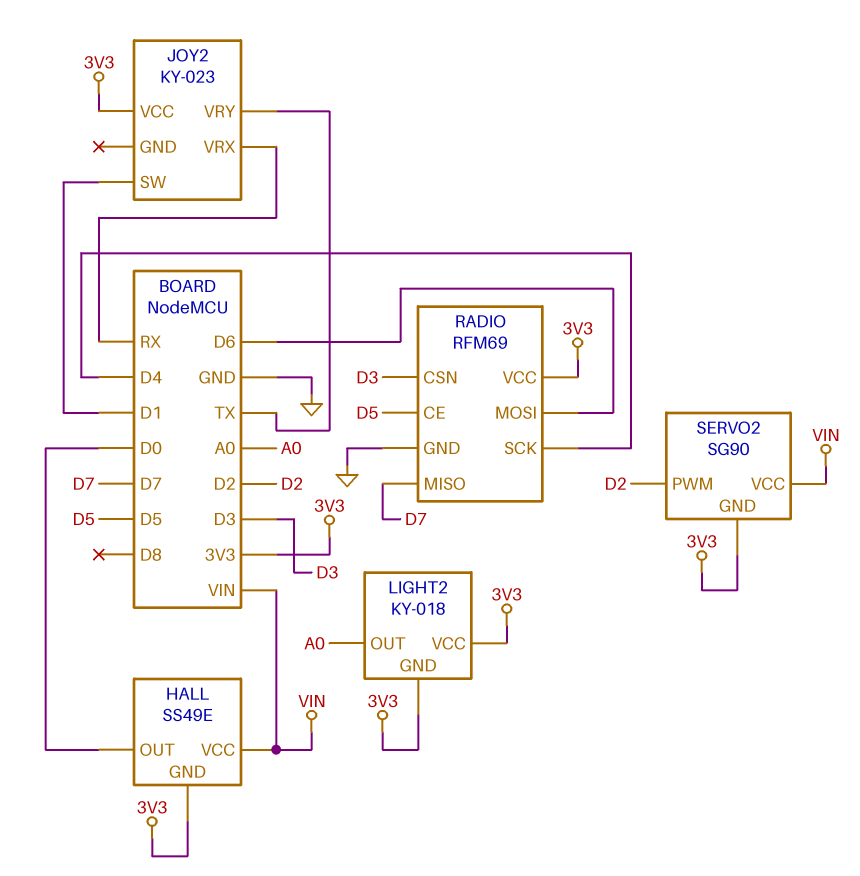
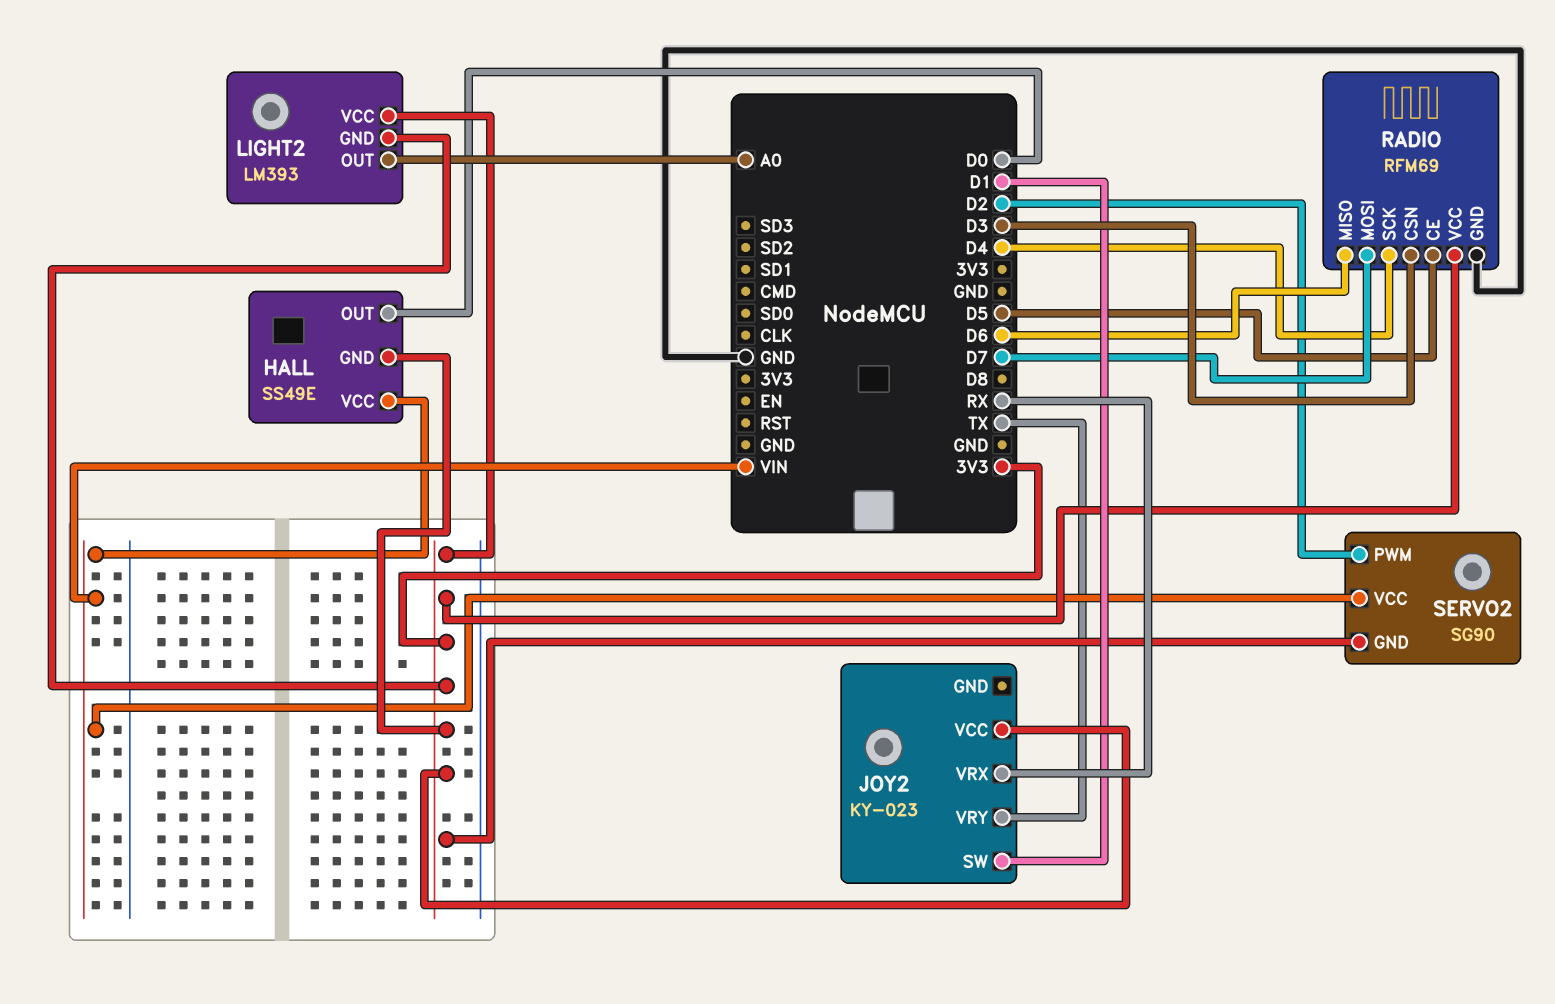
LIGHT2: KY-018 -> LM393
RADIO pin MISO: D7 -> D6
RADIO pin MOSI: D6 -> D7

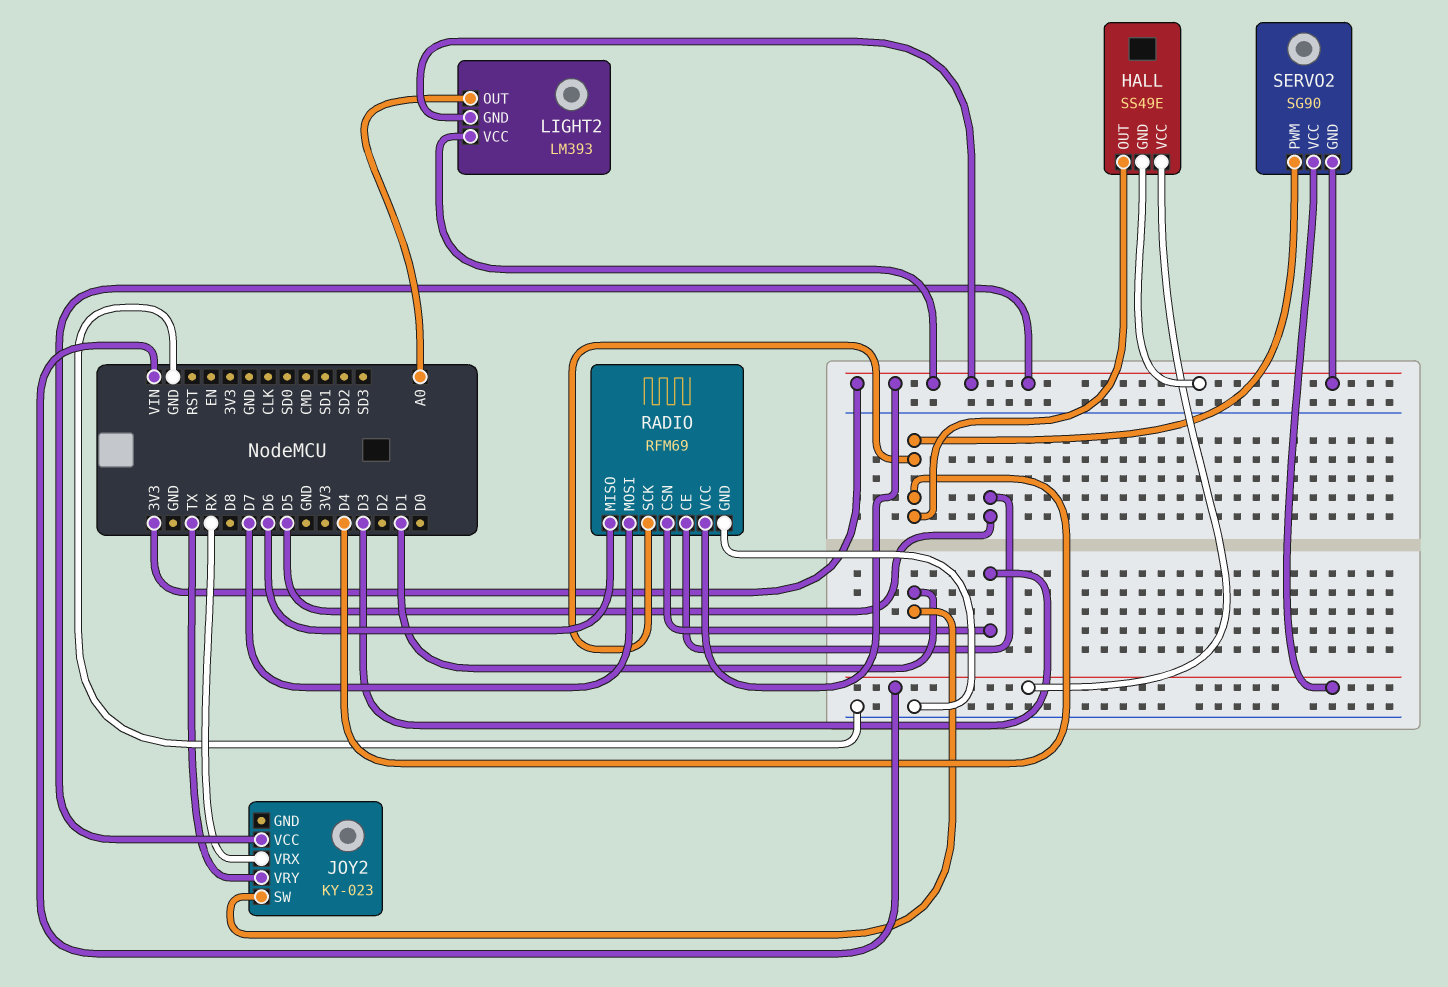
HALL pin OUT: D0 -> D4
SERVO2 pin PWM: D2 -> D4

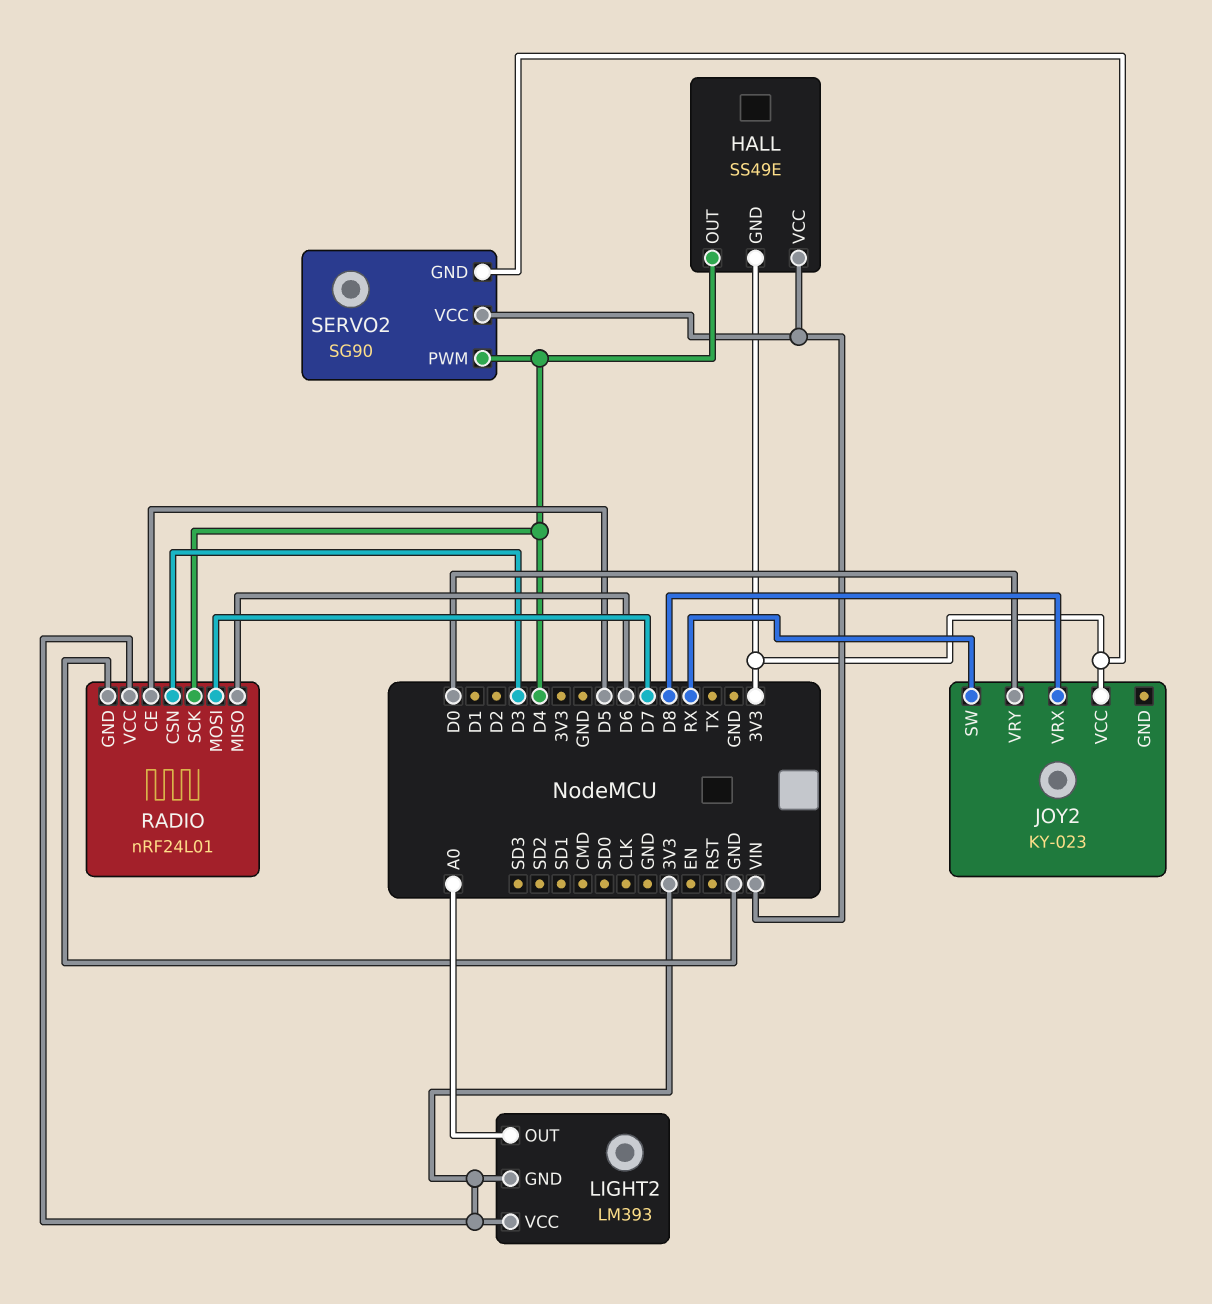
JOY2 pin SW: D1 -> RX
JOY2 pin VRX: RX -> D8
JOY2 pin VRY: TX -> D0
RADIO: RFM69 -> nRF24L01

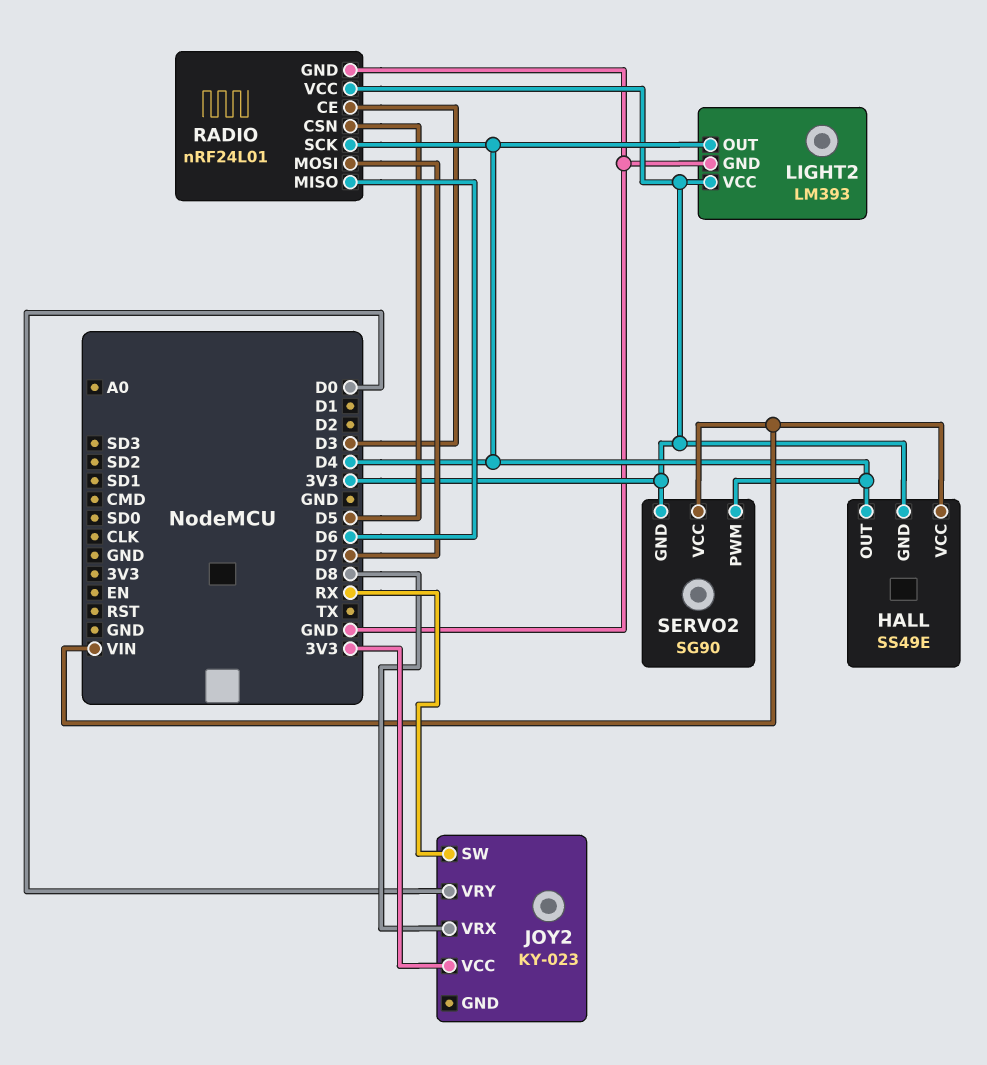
LIGHT2 pin GND: 3V3 -> GND
LIGHT2 pin OUT: A0 -> D4
RADIO pin CE: D5 -> D3
RADIO pin CSN: D3 -> D5

